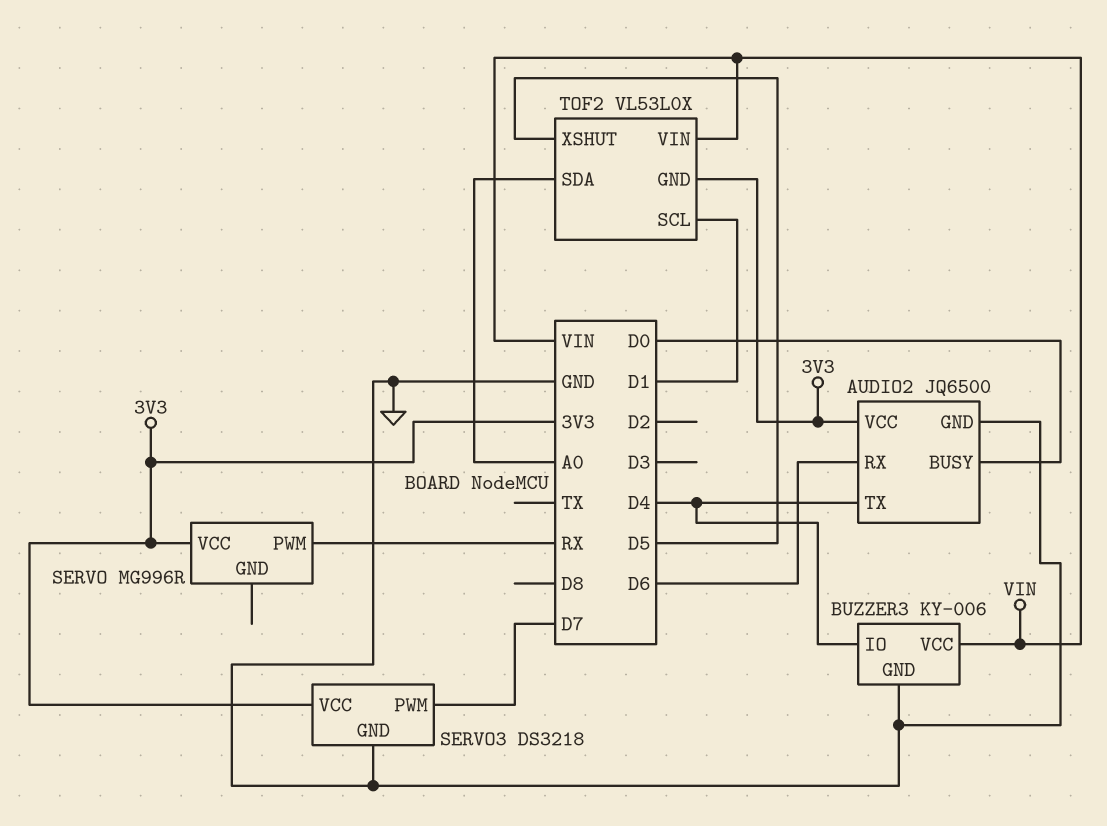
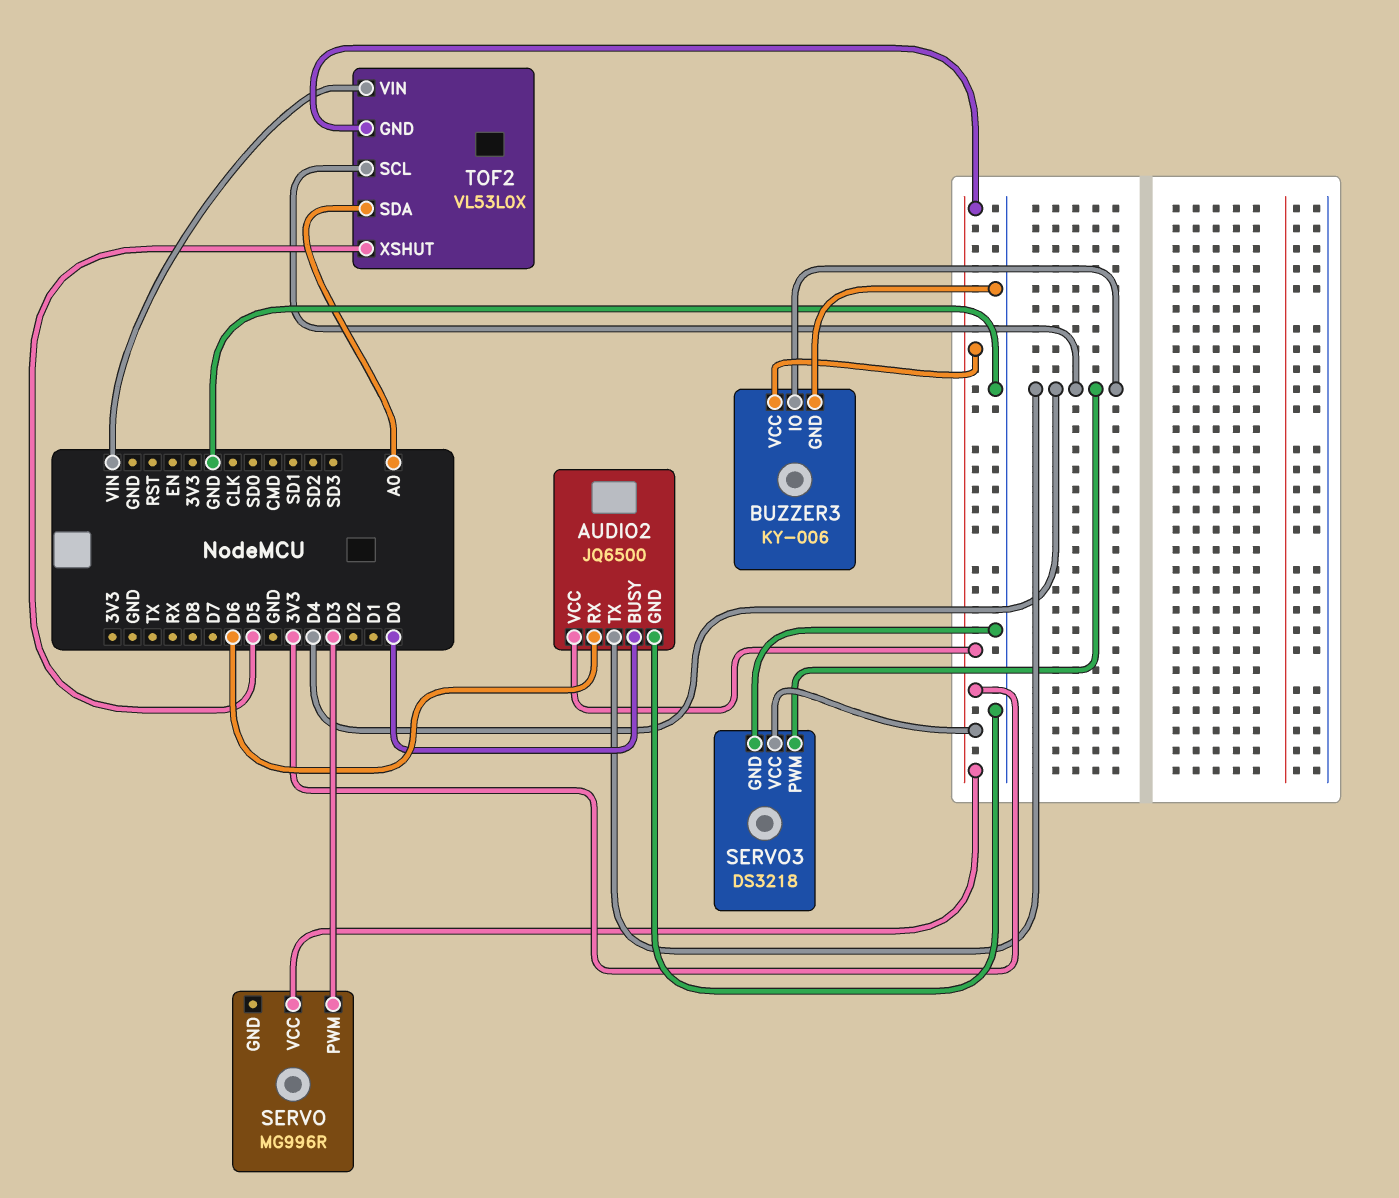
BUZZER3 pin VCC: VIN -> 3V3
SERVO pin PWM: RX -> D3
SERVO3 pin PWM: D7 -> D4
TOF2 pin SCL: D1 -> D4

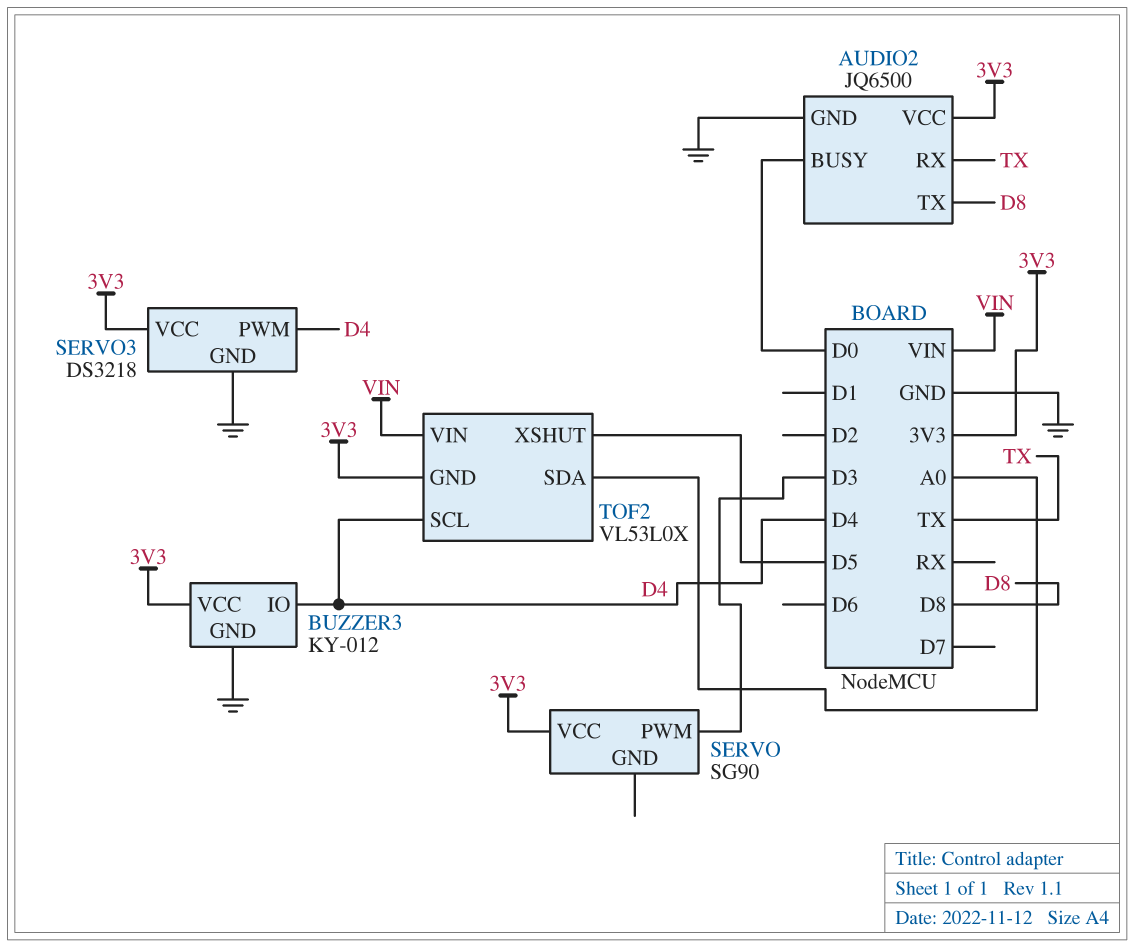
AUDIO2 pin RX: D6 -> TX
AUDIO2 pin TX: D4 -> D8
BUZZER3: KY-006 -> KY-012
SERVO: MG996R -> SG90

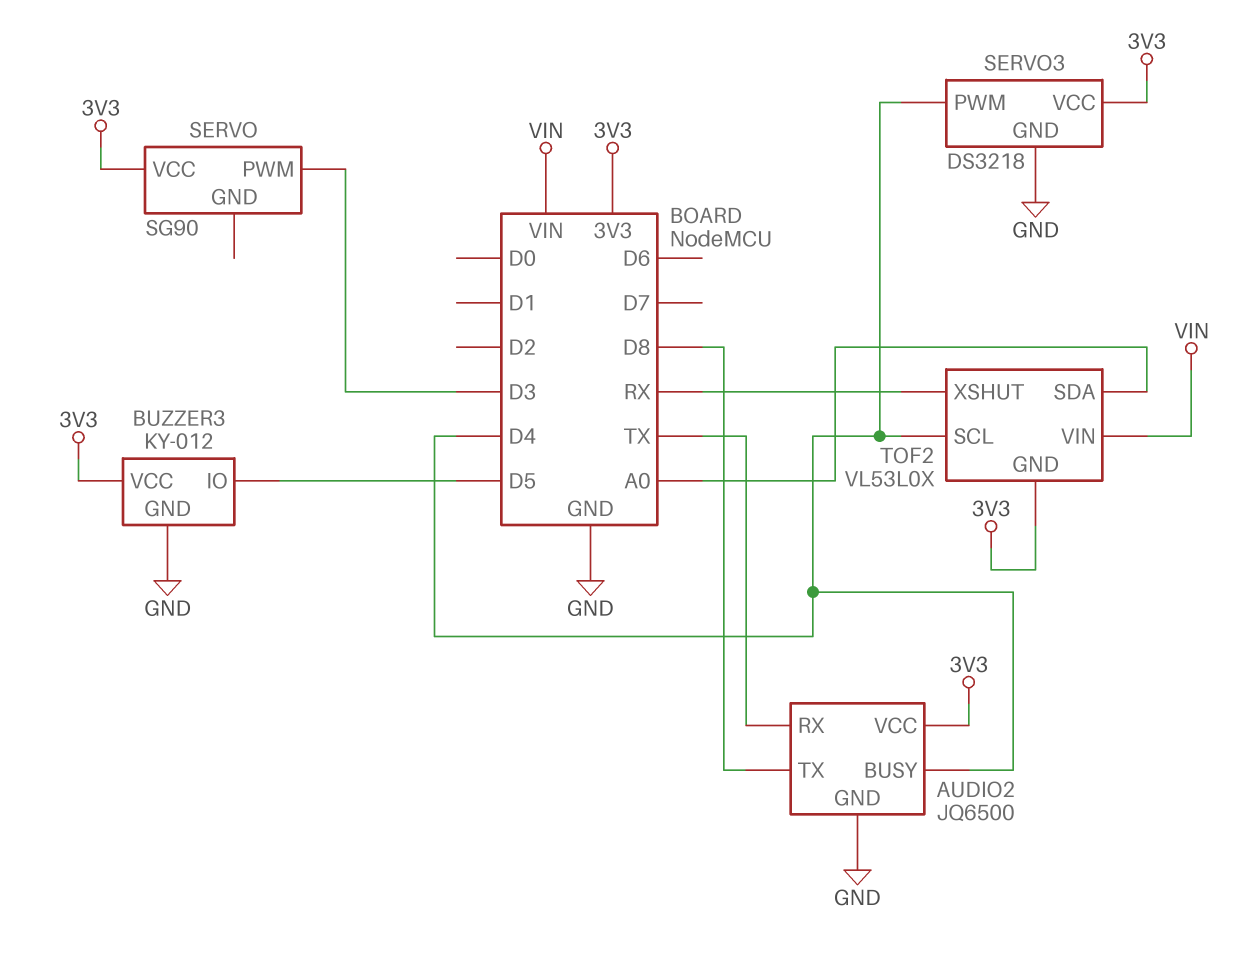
AUDIO2 pin BUSY: D0 -> D4
BUZZER3 pin IO: D4 -> D5
TOF2 pin XSHUT: D5 -> RX

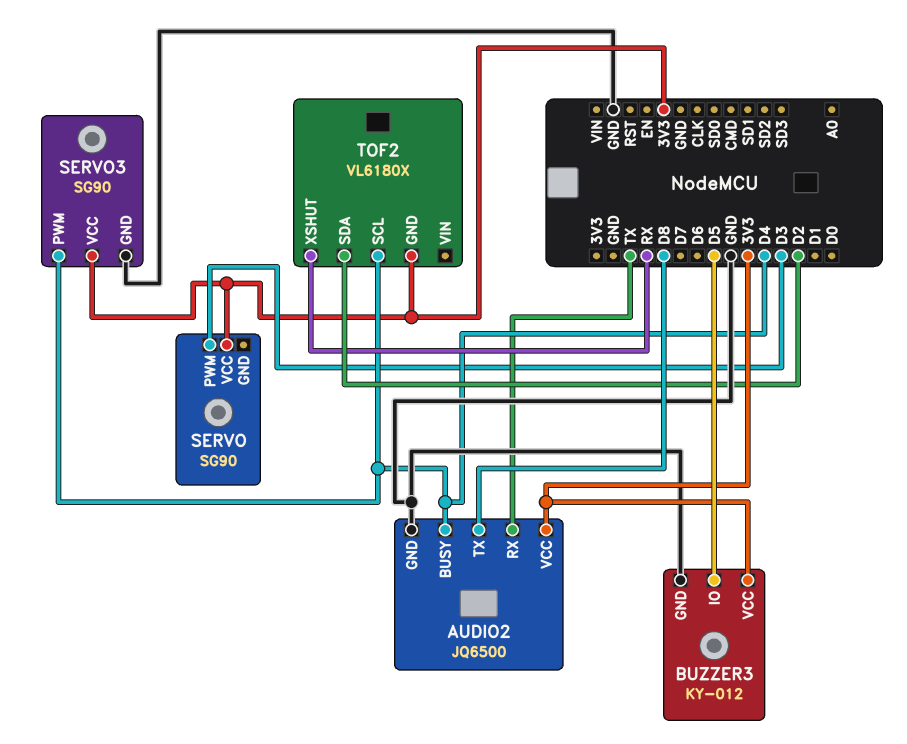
SERVO3: DS3218 -> SG90
TOF2: VL53L0X -> VL6180X
TOF2 pin SDA: A0 -> D2
TOF2 pin VIN: VIN -> none

